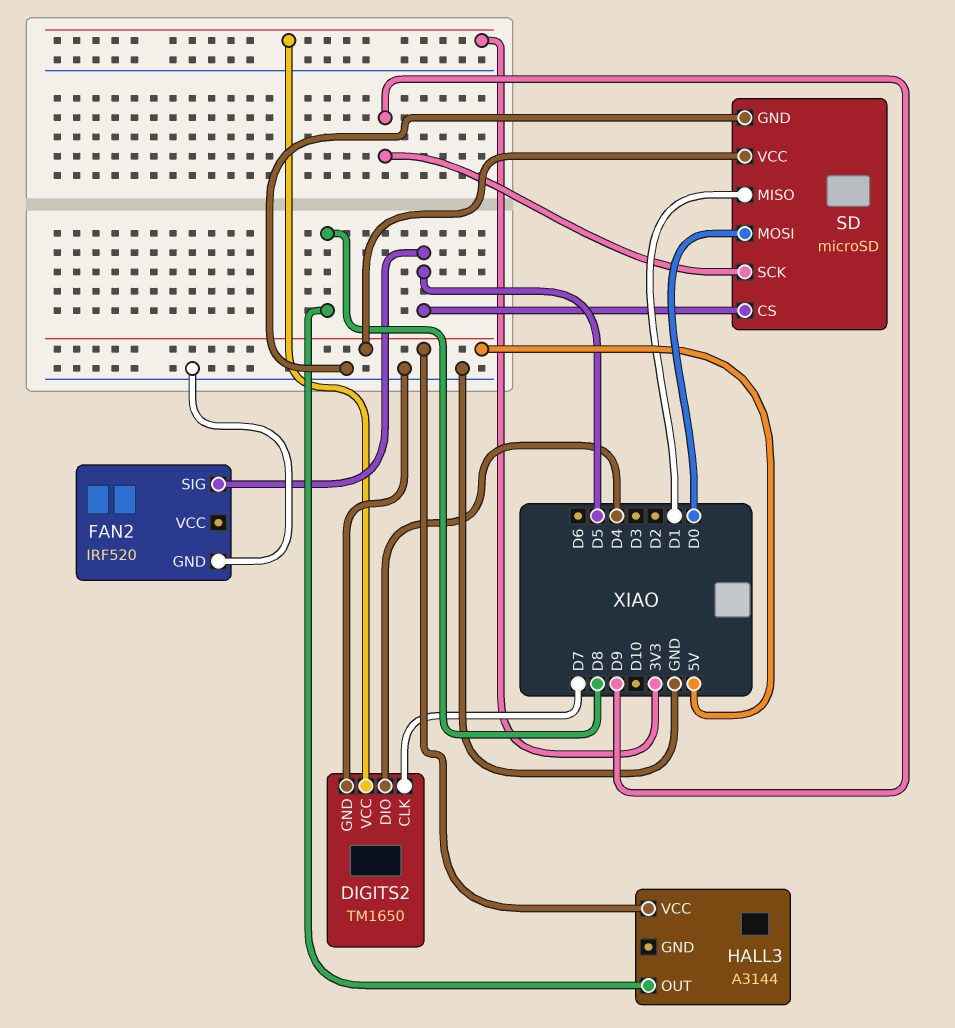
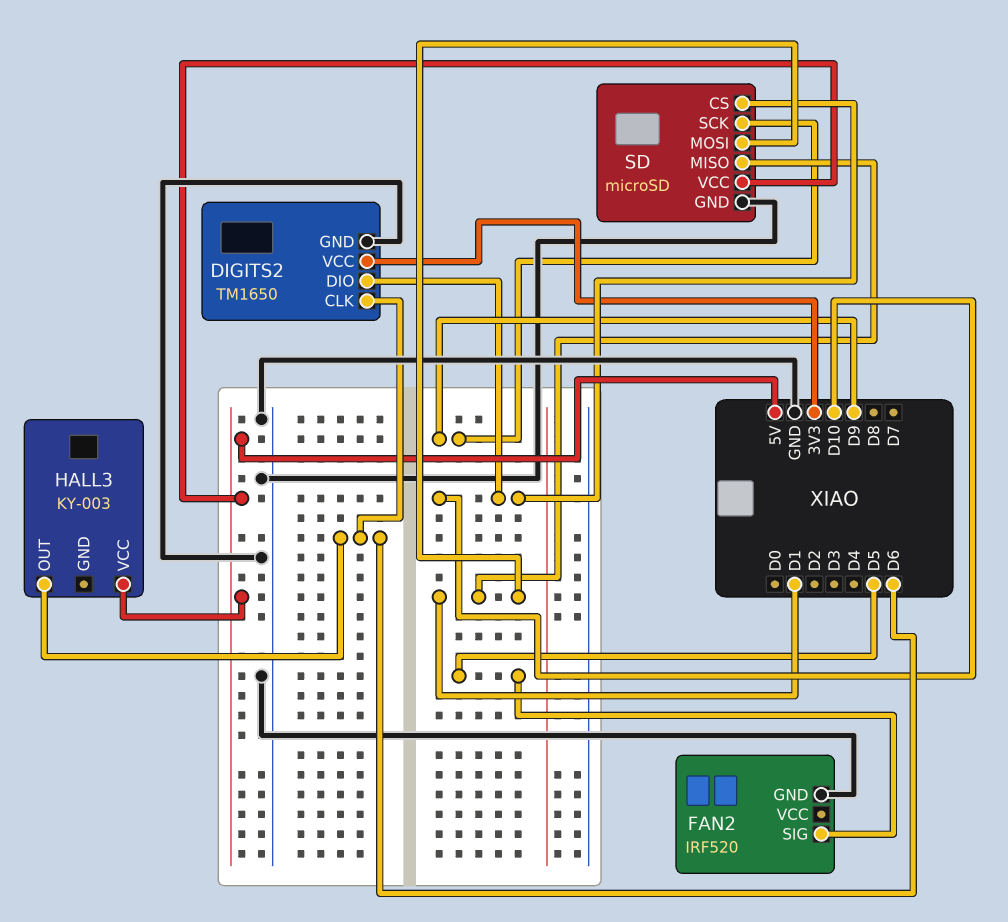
DIGITS2 pin CLK: D7 -> D6
DIGITS2 pin DIO: D4 -> D10
HALL3: A3144 -> KY-003
HALL3 pin OUT: D8 -> D6
SD pin CS: D5 -> D10
SD pin MOSI: D0 -> D1

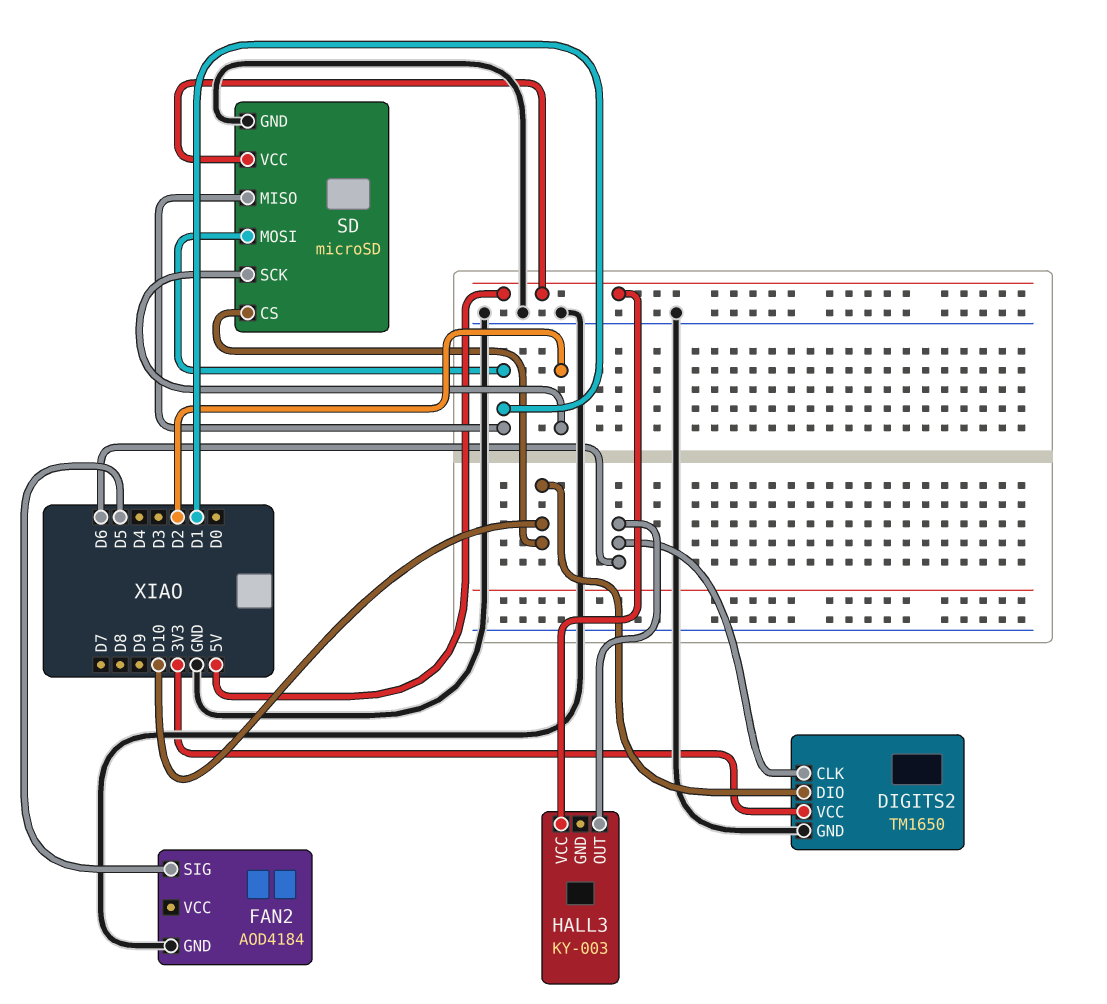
FAN2: IRF520 -> AOD4184
SD pin SCK: D9 -> D2

